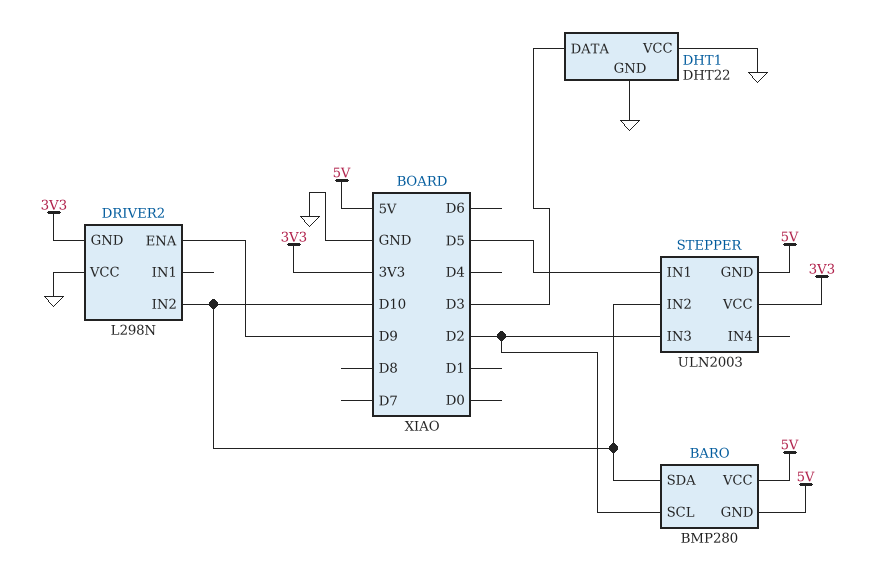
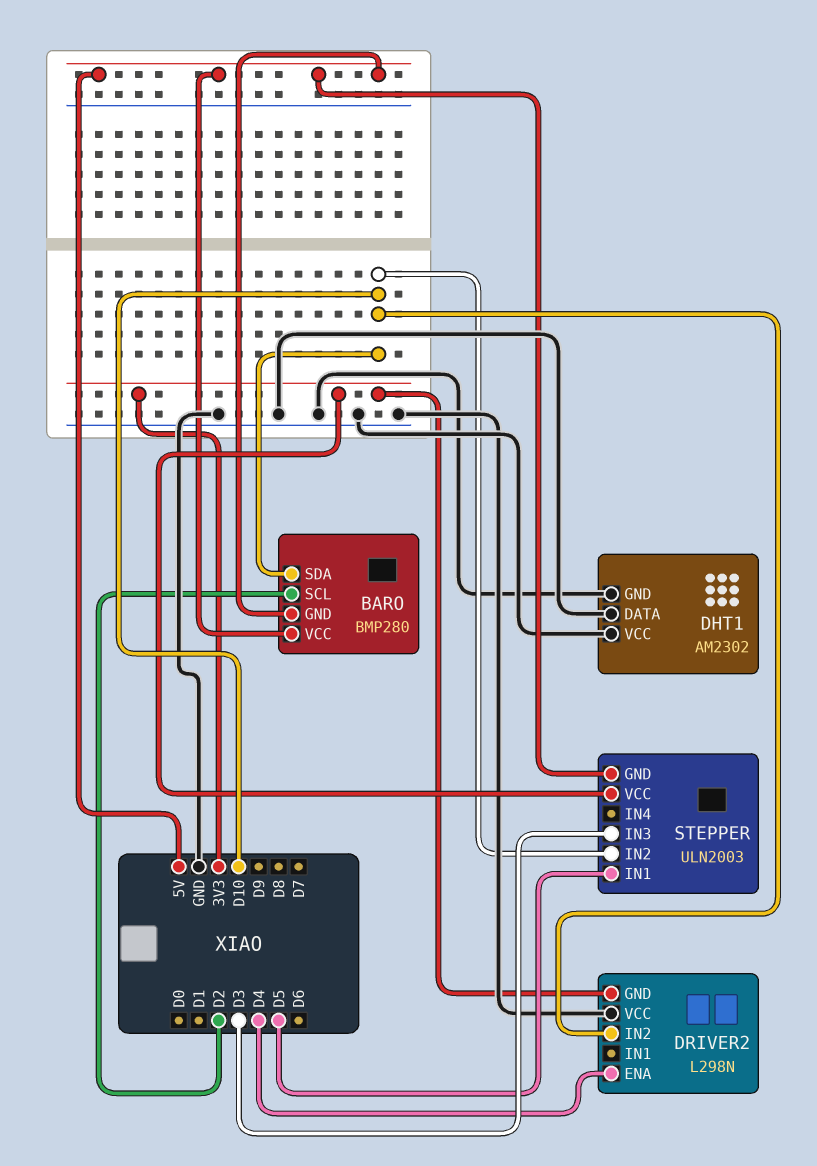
DHT1: DHT22 -> AM2302
DHT1 pin DATA: D3 -> GND
DRIVER2 pin ENA: D9 -> D4
STEPPER pin IN3: D2 -> D3

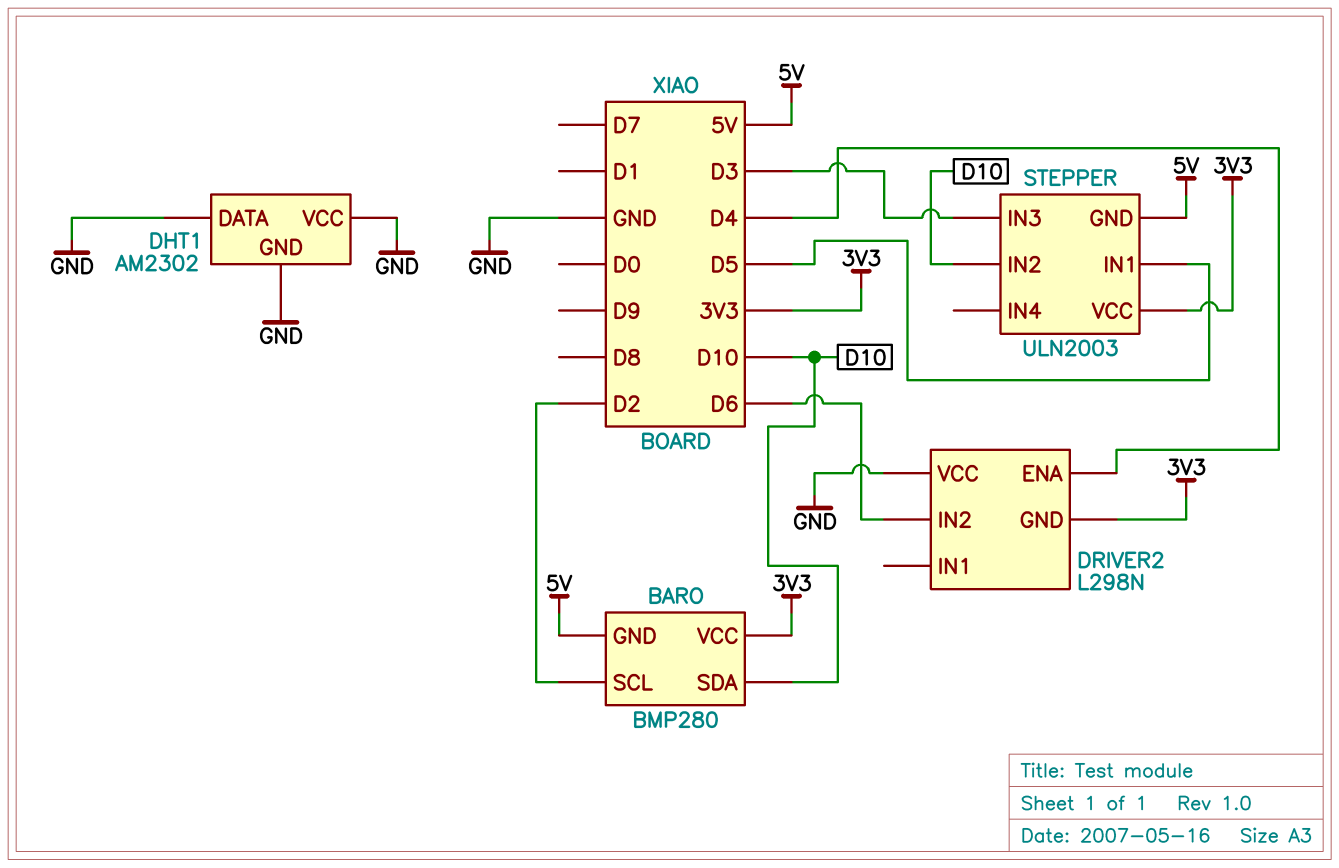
BARO pin VCC: 5V -> 3V3
DRIVER2 pin IN2: D10 -> D6

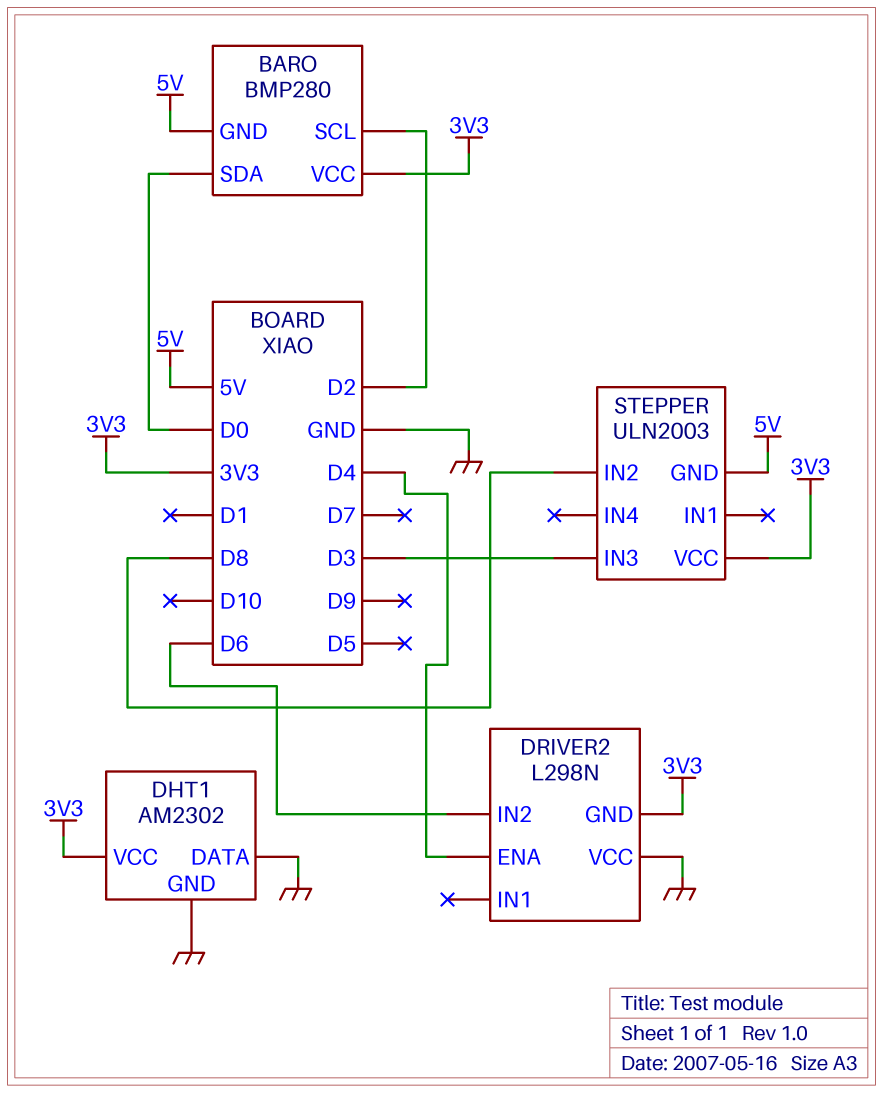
BARO pin SDA: D10 -> D0
DHT1 pin VCC: GND -> 3V3
STEPPER pin IN1: D5 -> none
STEPPER pin IN2: D10 -> D8

